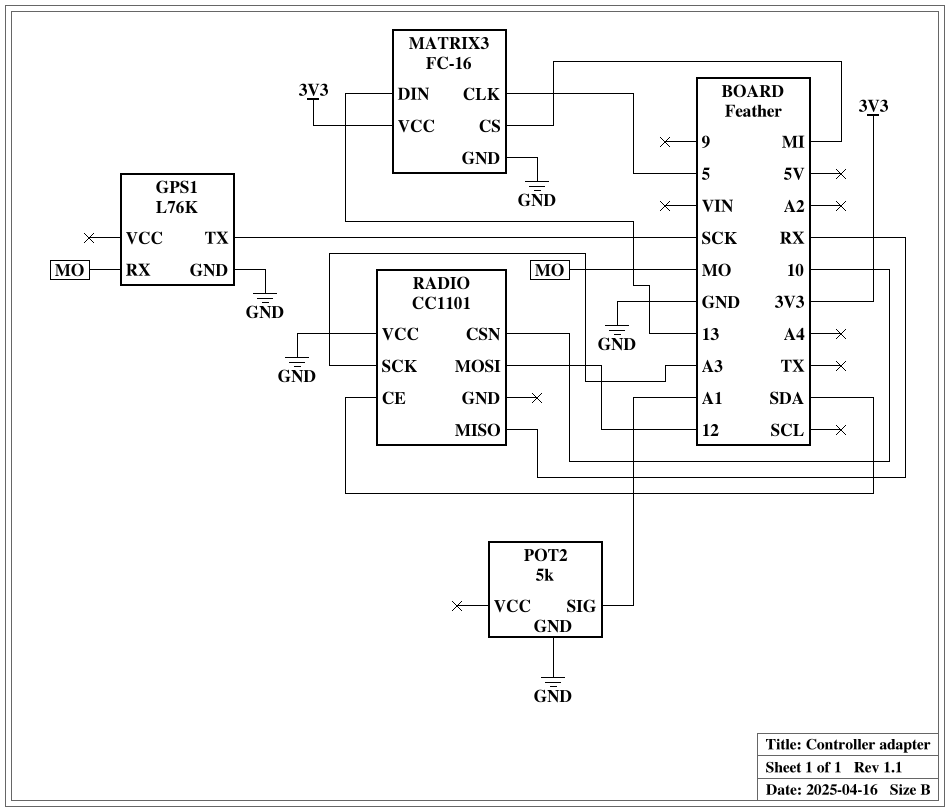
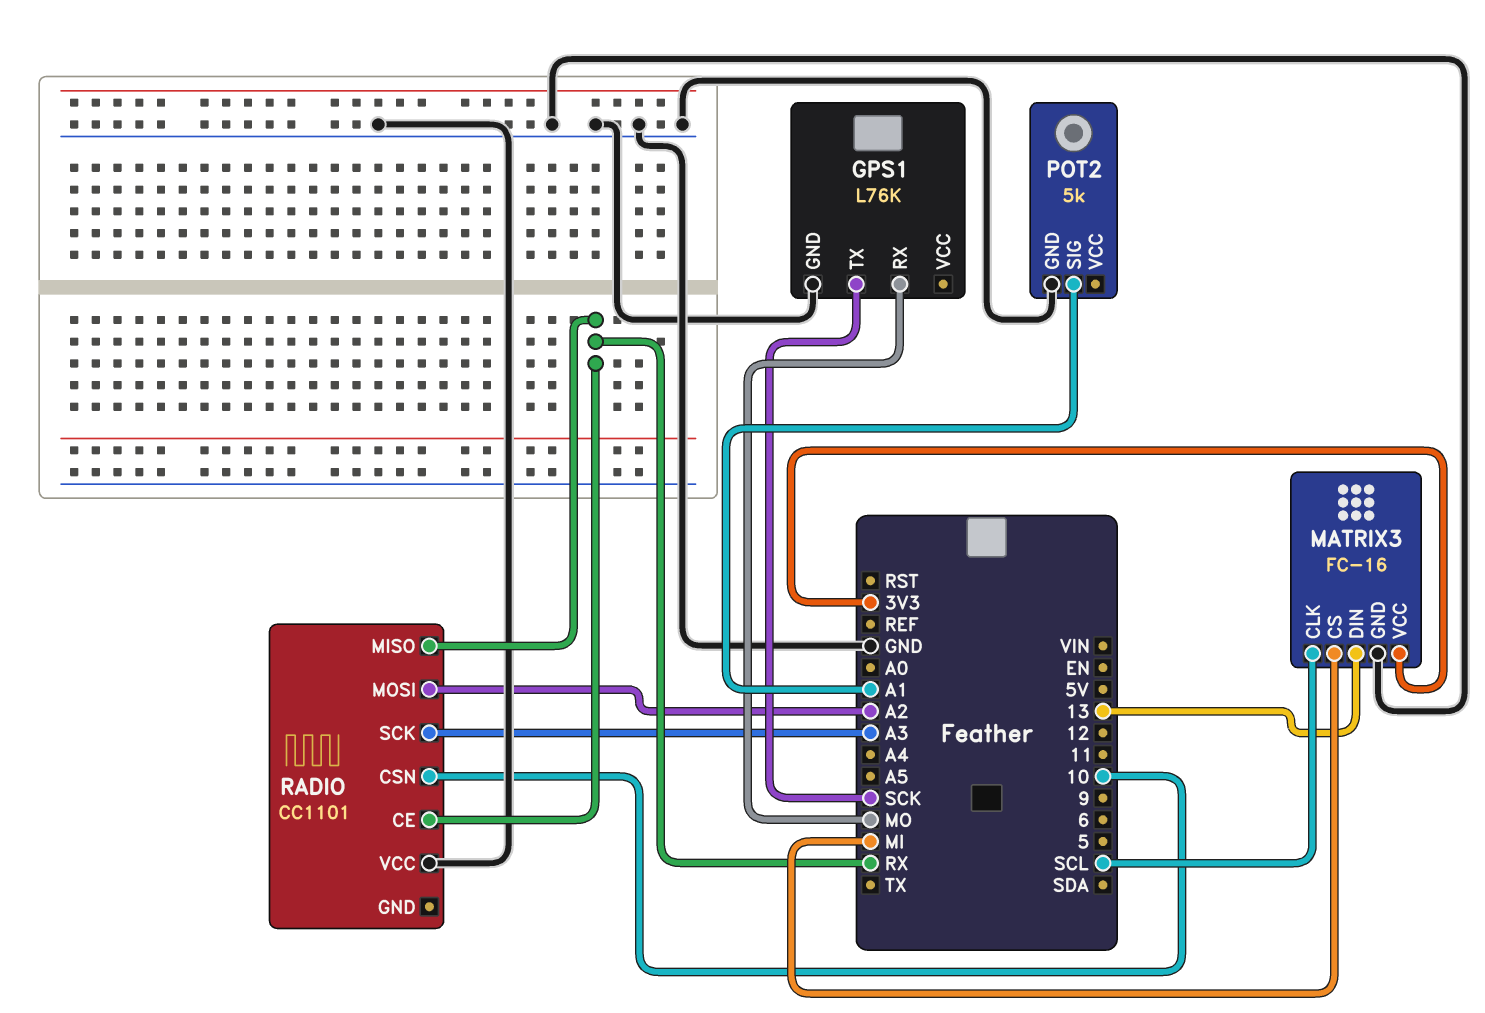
MATRIX3 pin CLK: 5 -> SCL
RADIO pin CE: SDA -> RX
RADIO pin MOSI: 12 -> A2

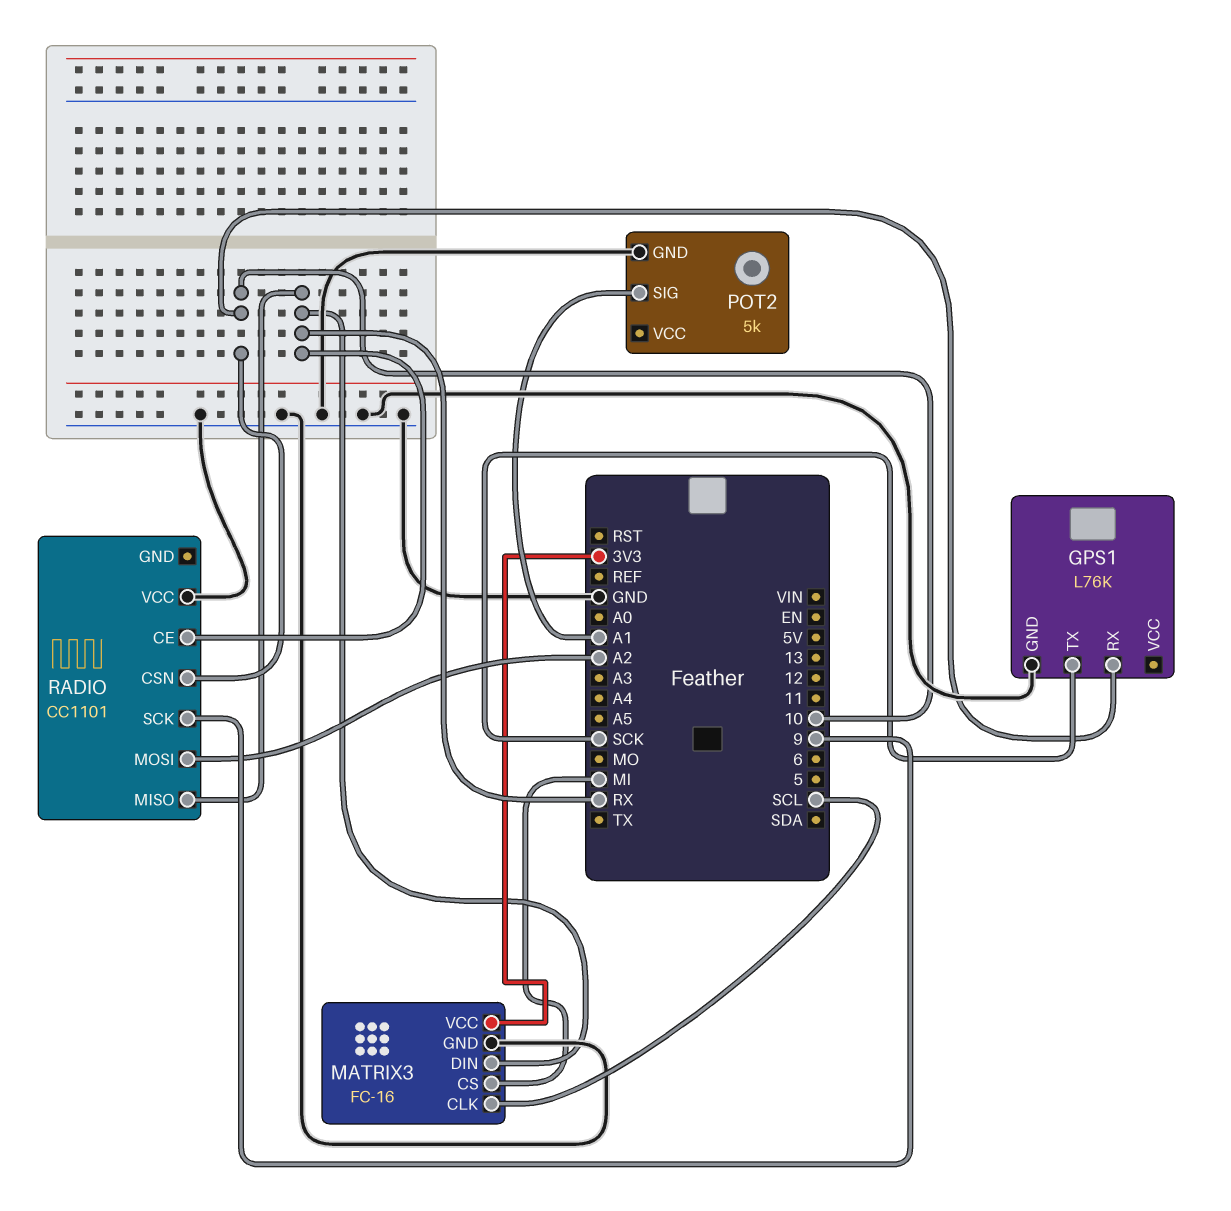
GPS1 pin RX: MO -> 10
MATRIX3 pin DIN: 13 -> RX
RADIO pin SCK: A3 -> 9

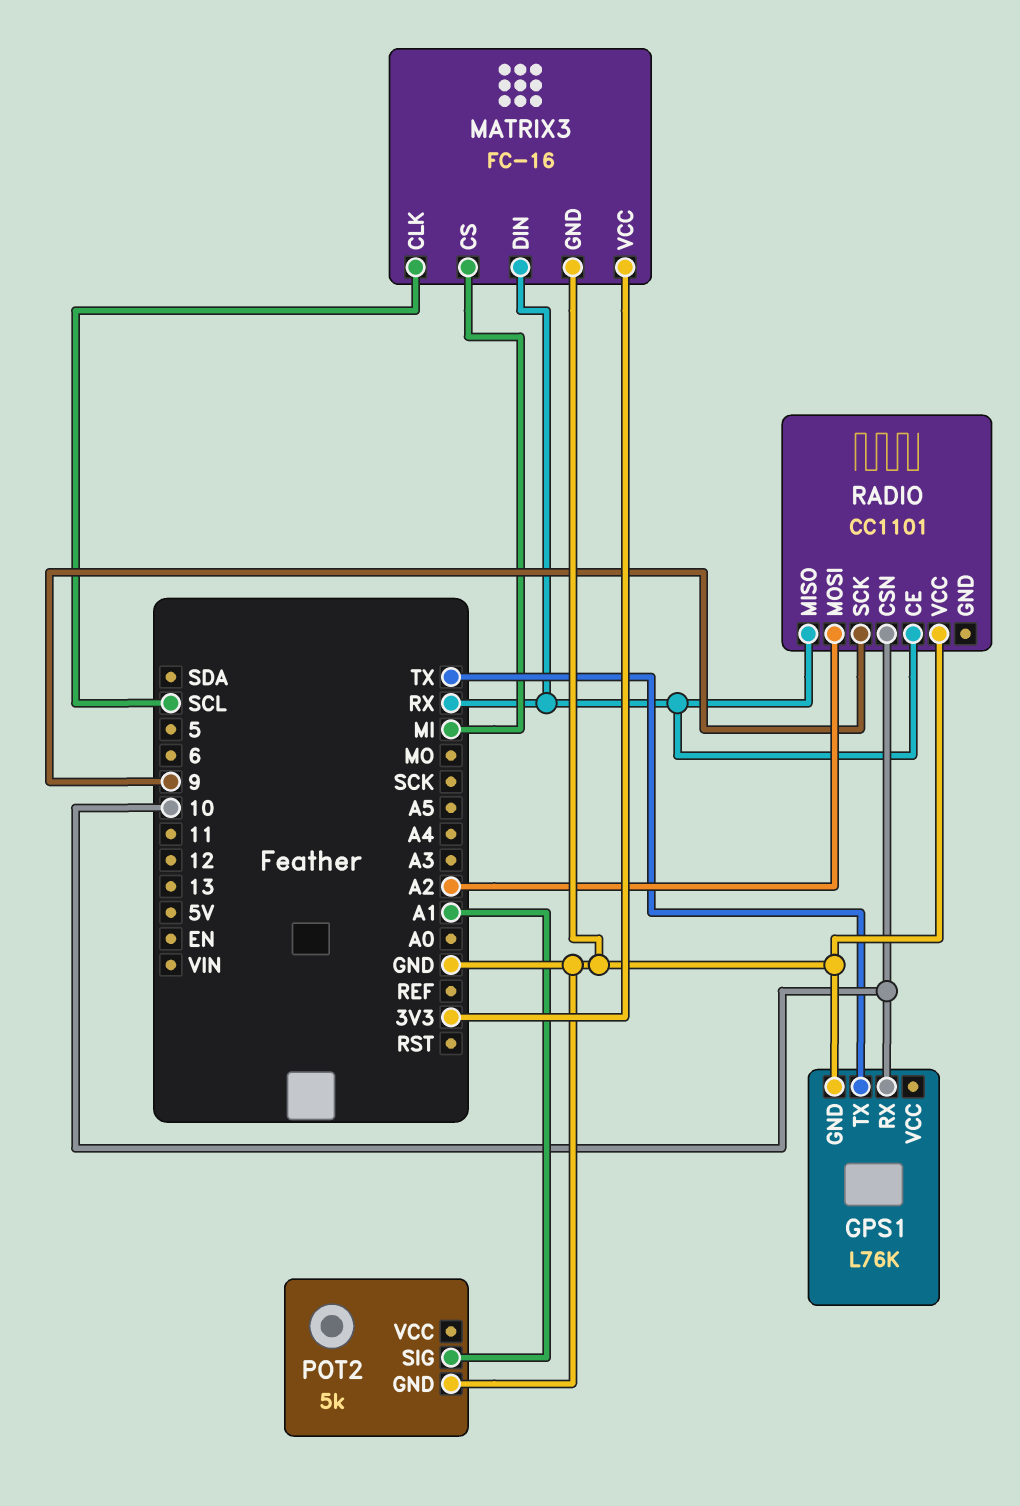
GPS1 pin TX: SCK -> TX

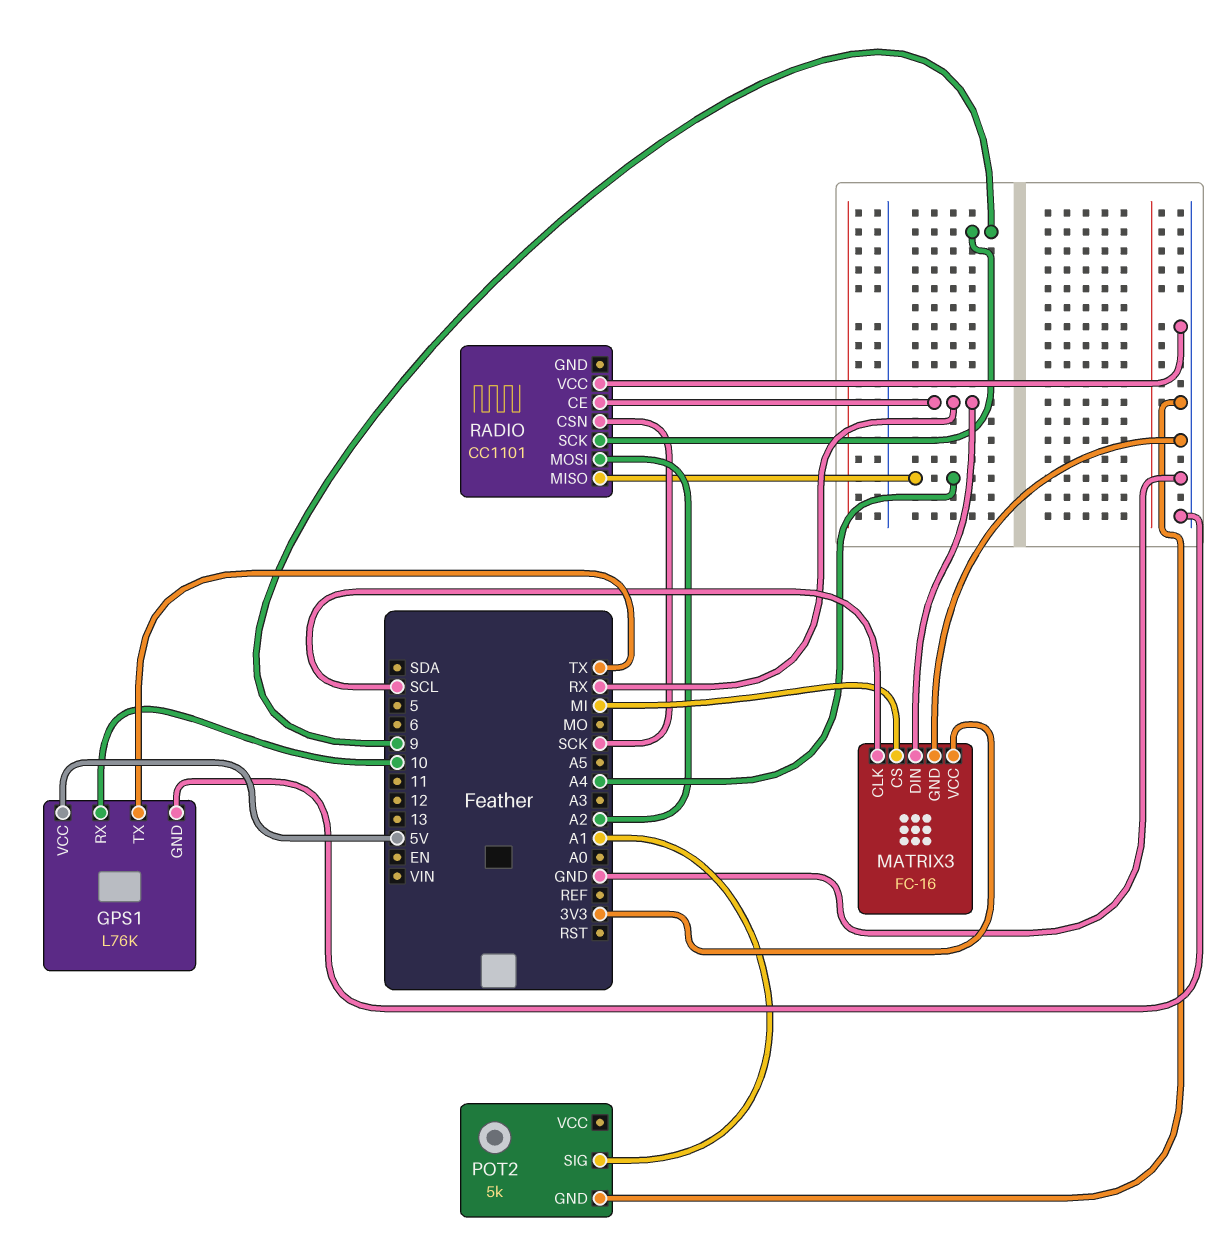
GPS1 pin VCC: none -> 5V
RADIO pin CSN: 10 -> SCK
RADIO pin MISO: RX -> A4

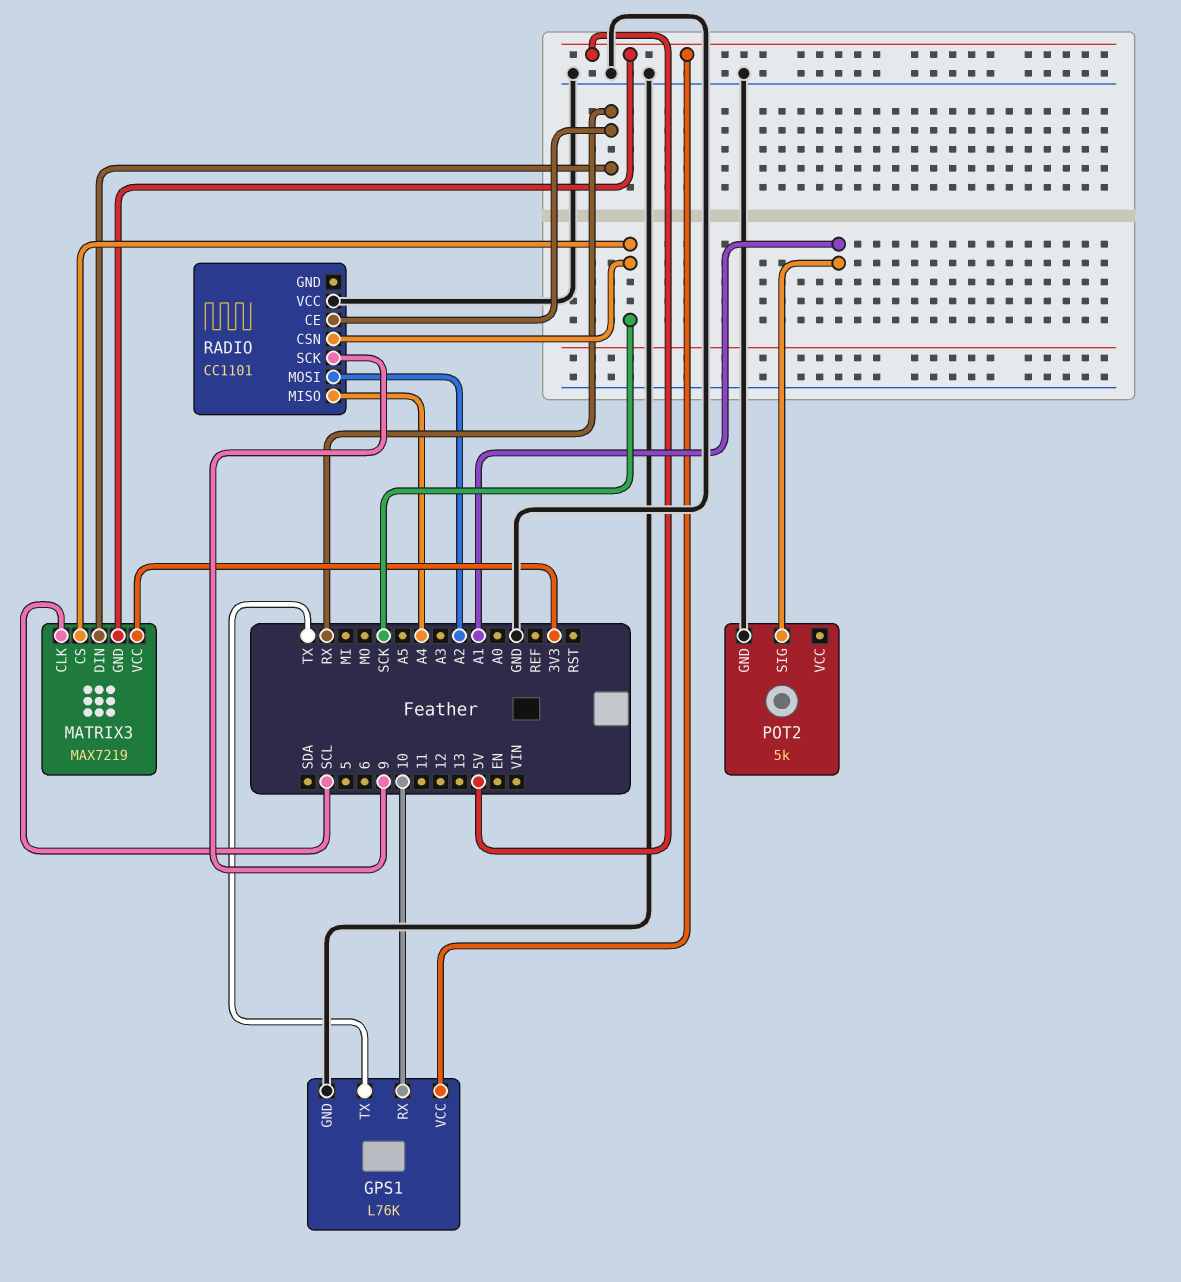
MATRIX3: FC-16 -> MAX7219
MATRIX3 pin CS: MI -> SCK
MATRIX3 pin GND: GND -> 5V

